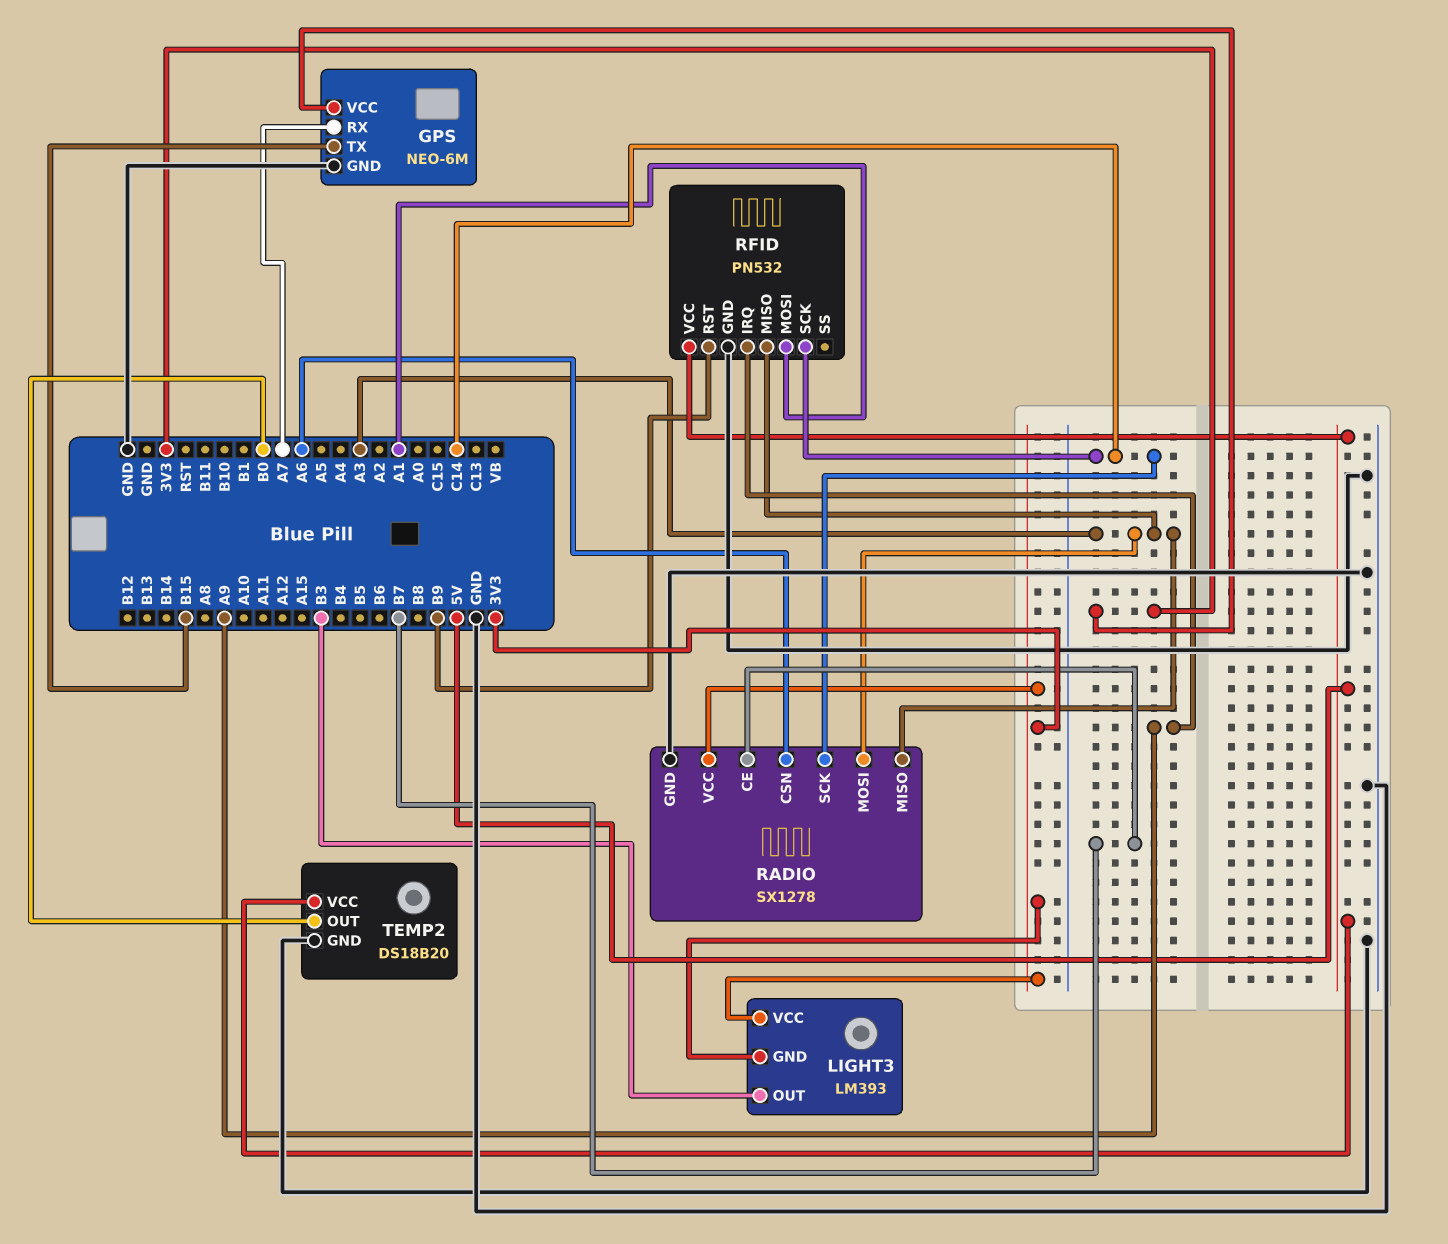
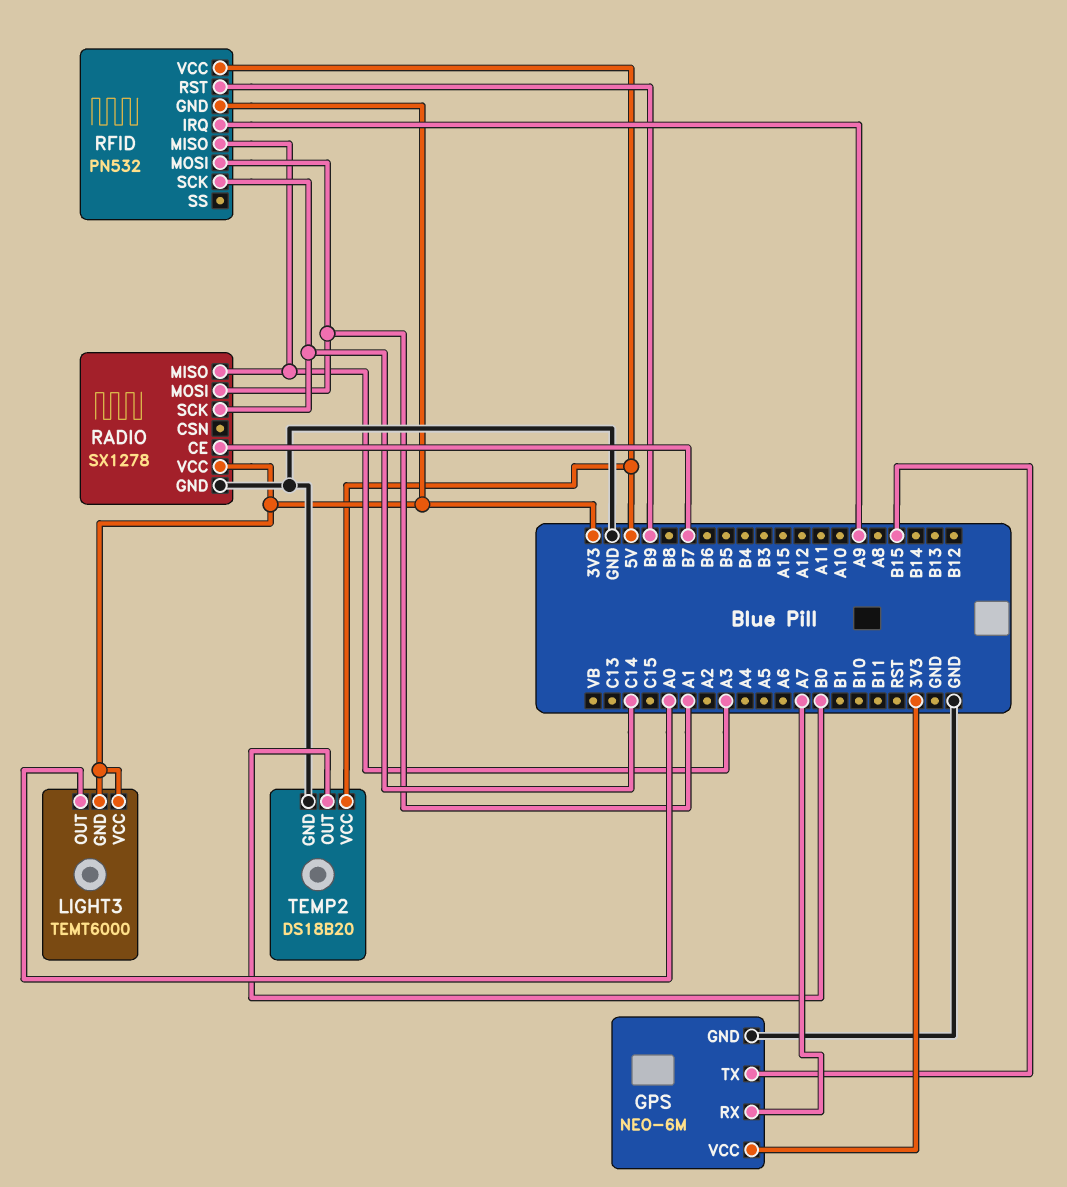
LIGHT3: LM393 -> TEMT6000
LIGHT3 pin OUT: B3 -> A0
RADIO pin CSN: A6 -> none
RADIO pin MOSI: A3 -> A1
RFID pin GND: GND -> 3V3

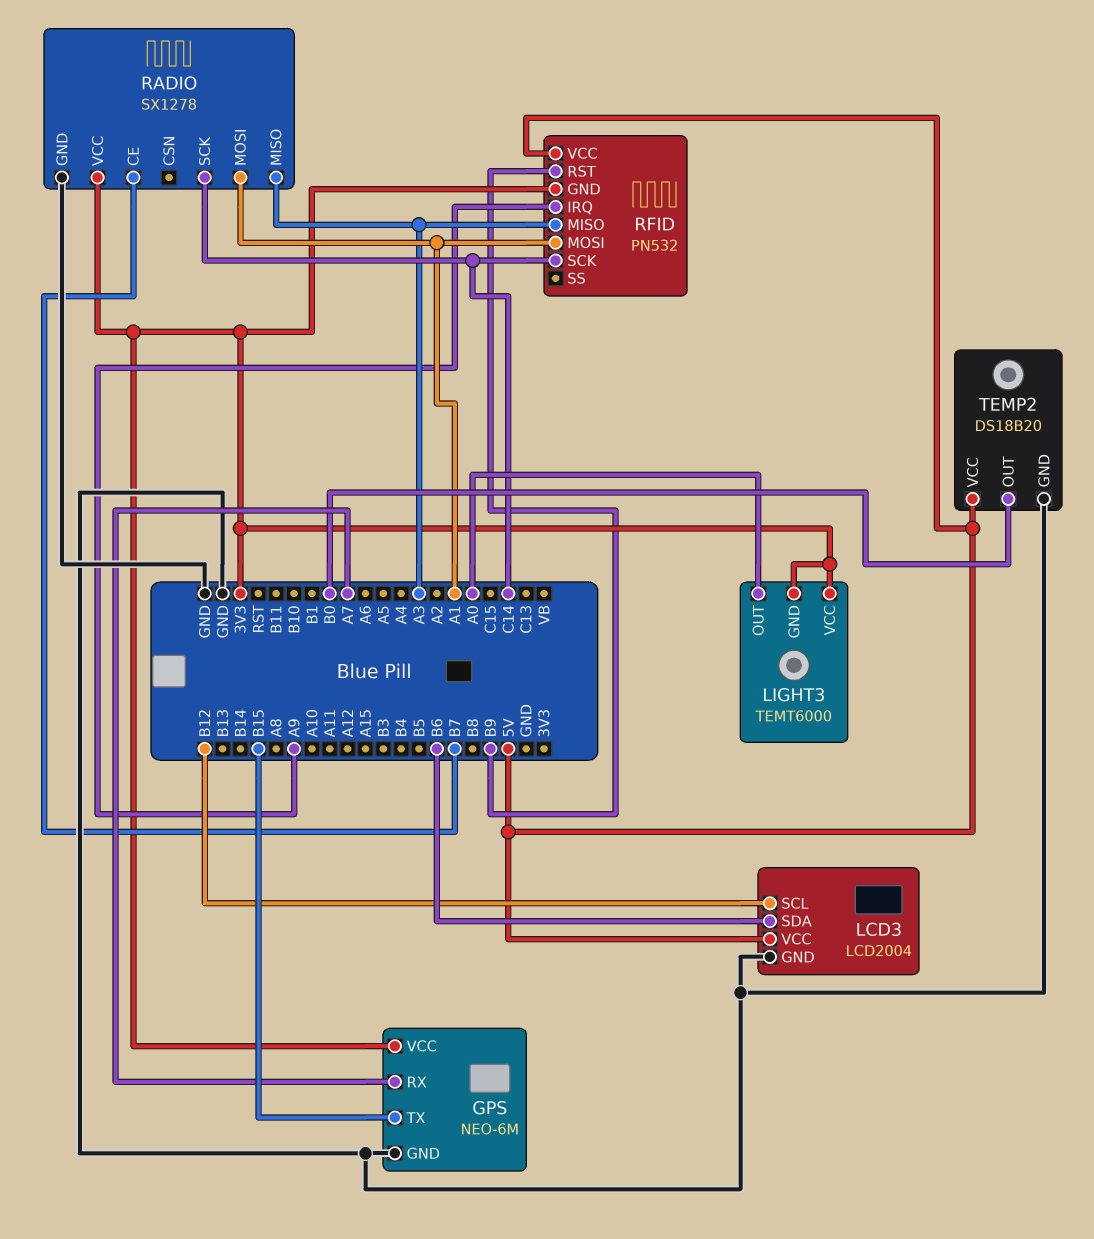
LCD3: none -> LCD2004
LCD3 pin GND: none -> GND
LCD3 pin SCL: none -> B12
LCD3 pin SDA: none -> B6
LCD3 pin VCC: none -> 5V

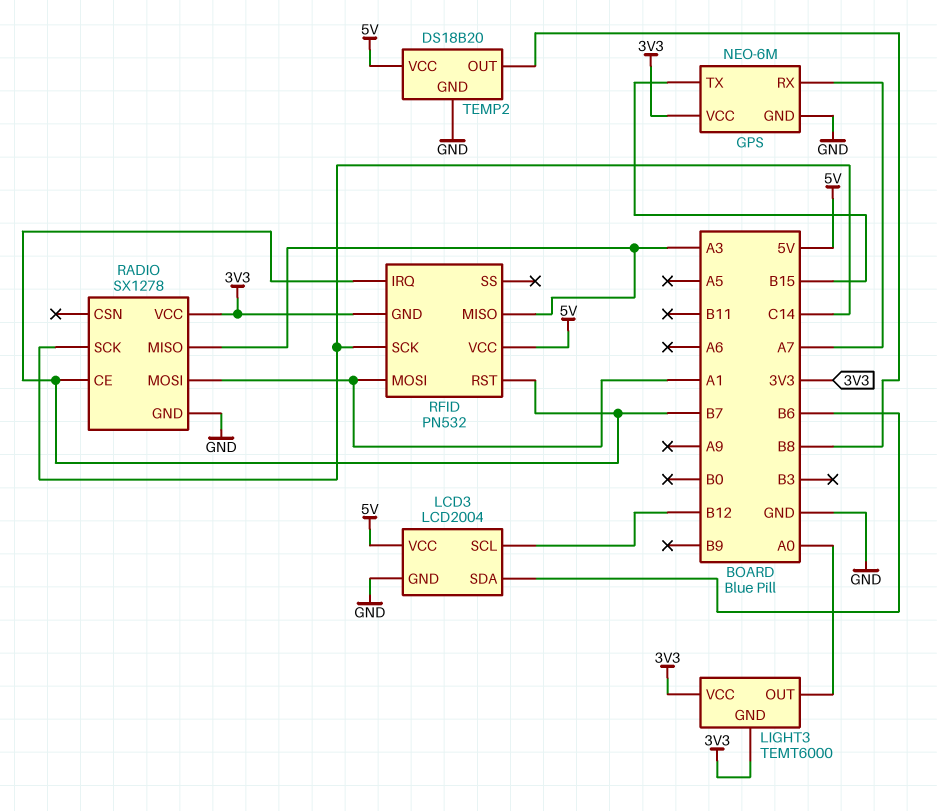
RFID pin IRQ: A9 -> B7
RFID pin RST: B9 -> B7
TEMP2 pin OUT: B0 -> B8

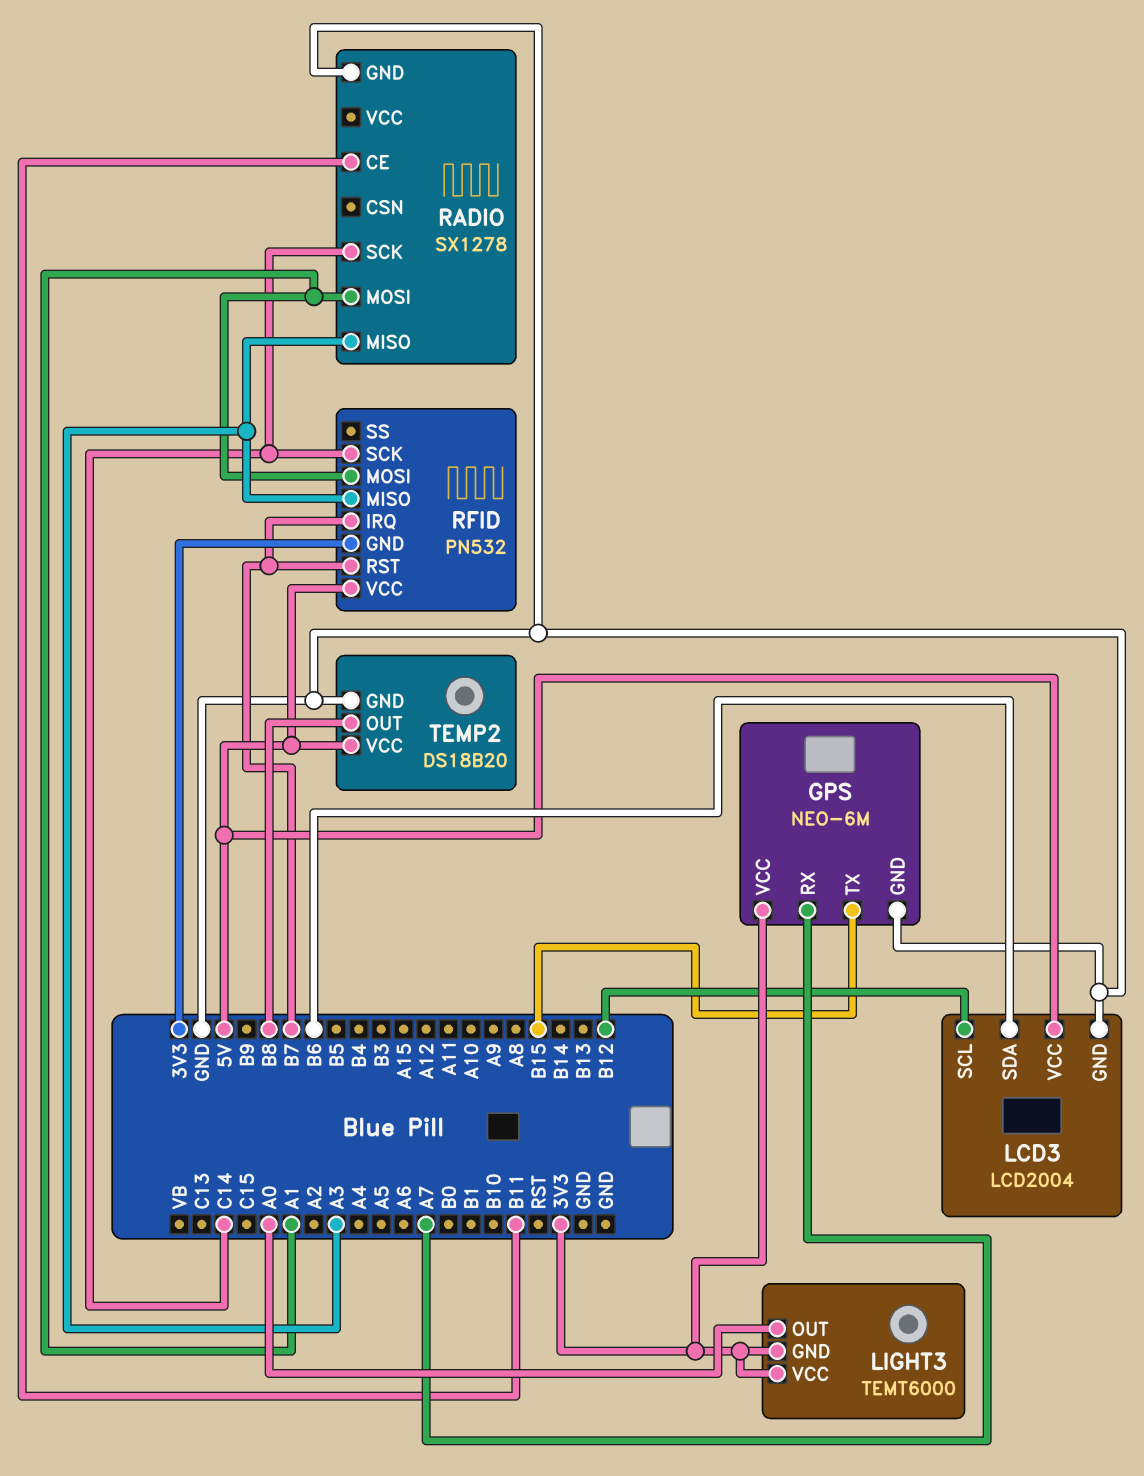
RADIO pin CE: B7 -> B11
RADIO pin VCC: 3V3 -> none

